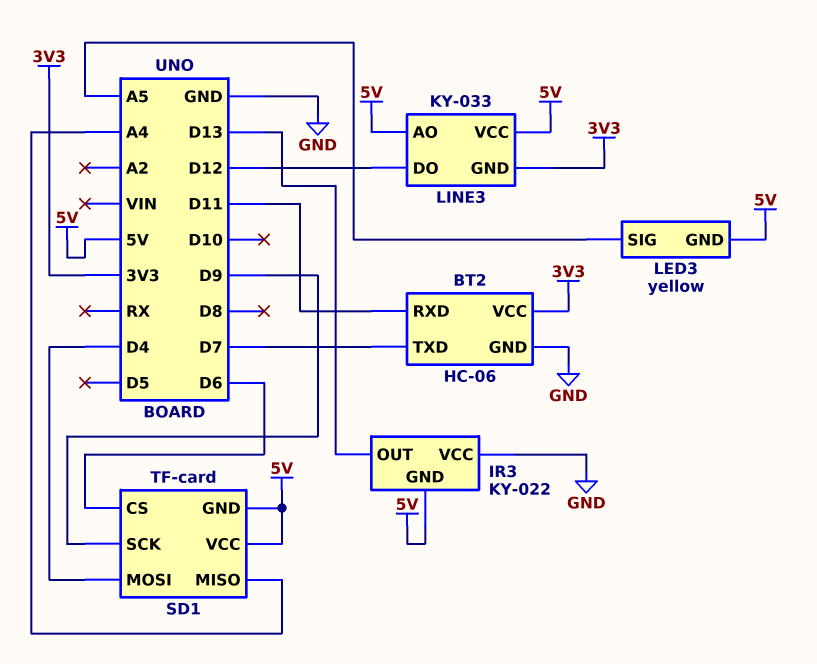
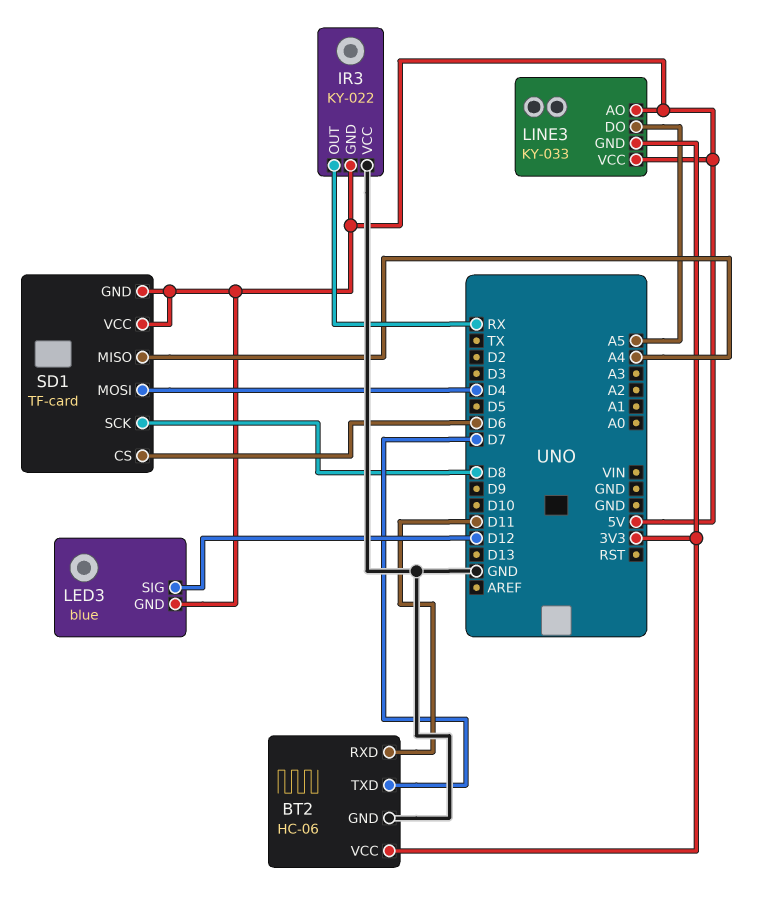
IR3 pin OUT: D13 -> RX
LED3: yellow -> blue
LED3 pin SIG: A5 -> D12
LINE3 pin DO: D12 -> A5
SD1 pin SCK: D9 -> D8

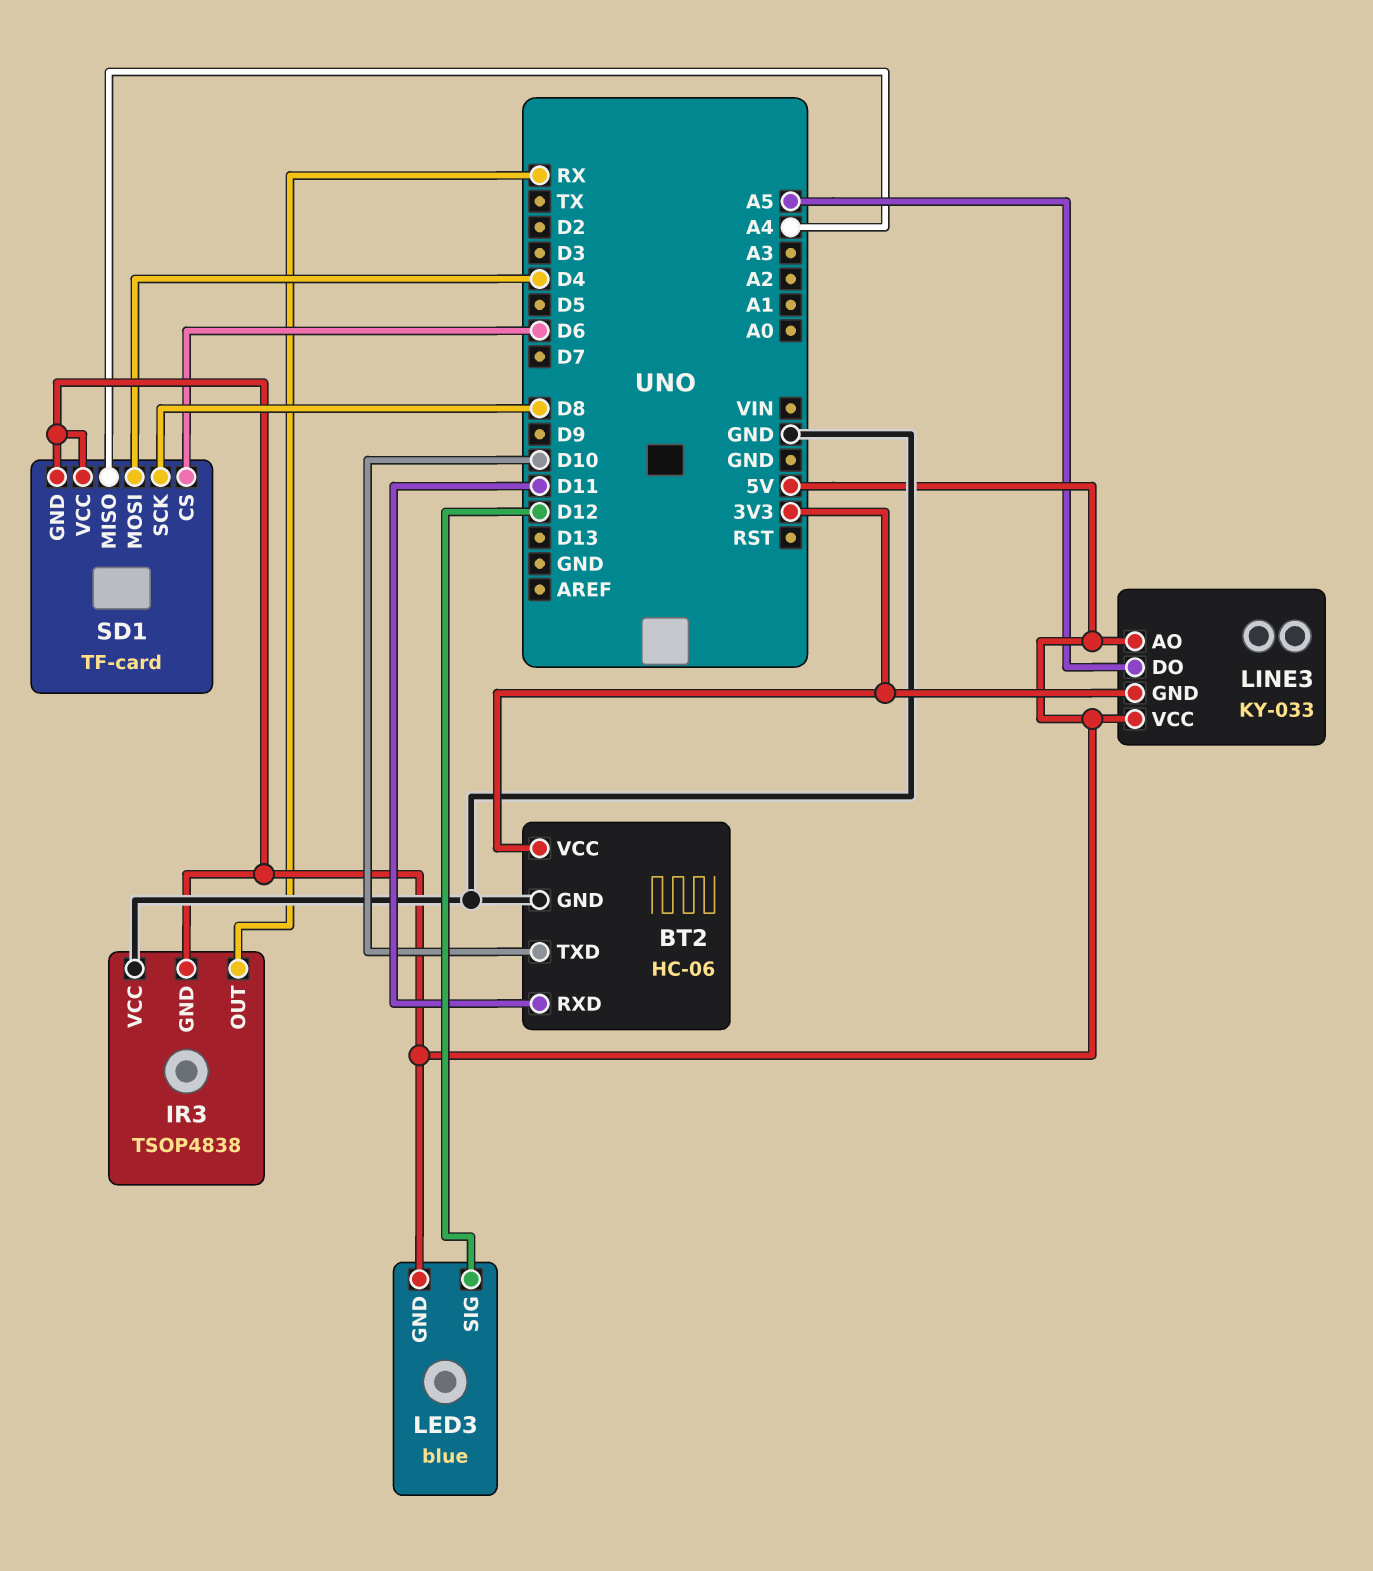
BT2 pin TXD: D7 -> D10
IR3: KY-022 -> TSOP4838

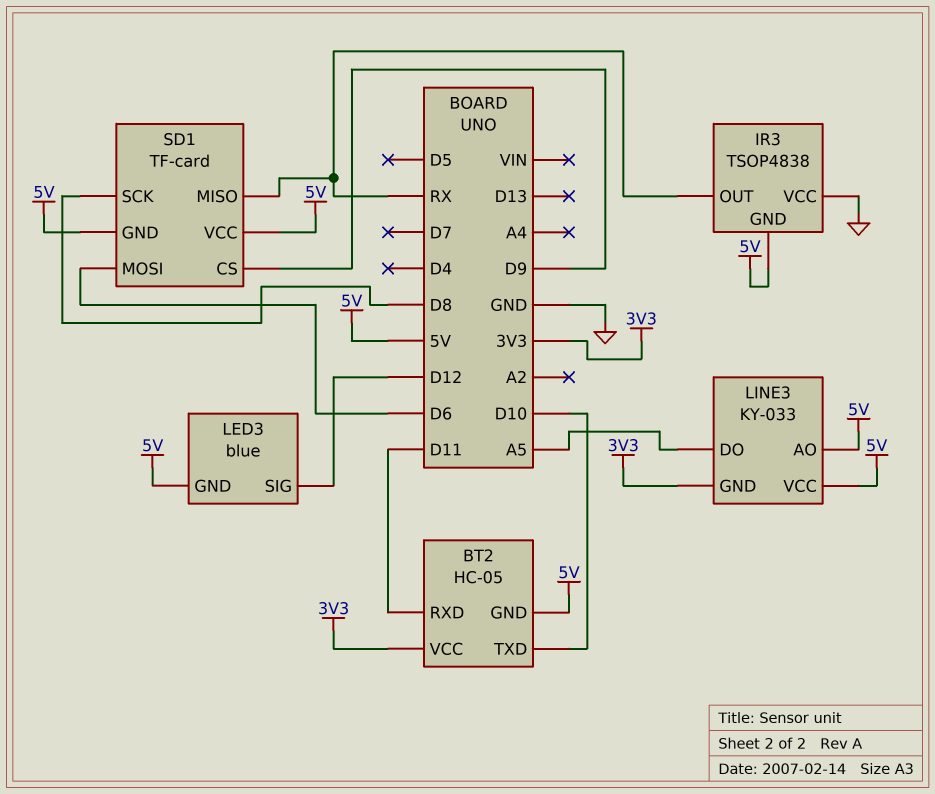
BT2: HC-06 -> HC-05
BT2 pin GND: GND -> 5V
SD1 pin CS: D6 -> D9
SD1 pin MISO: A4 -> RX
SD1 pin MOSI: D4 -> D6

